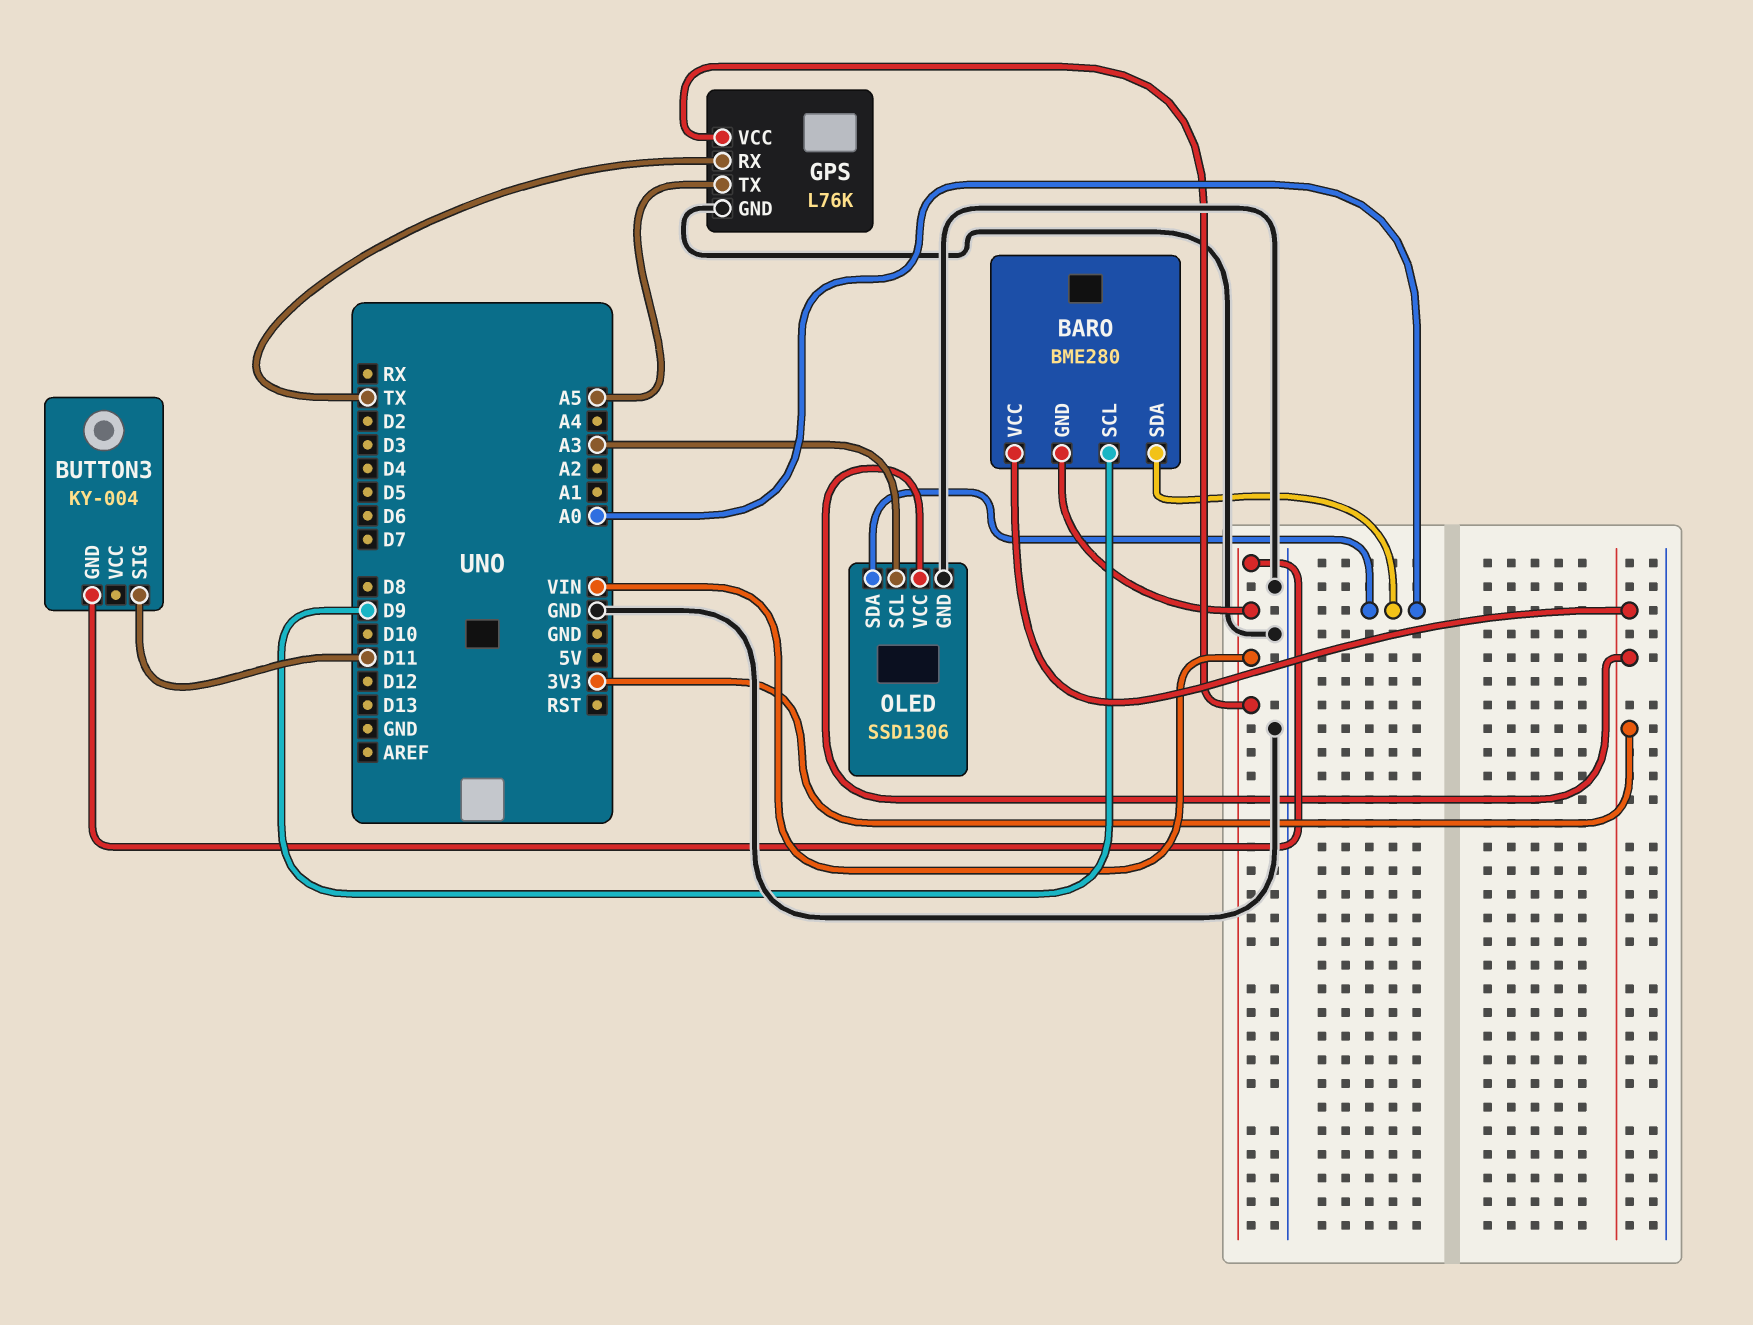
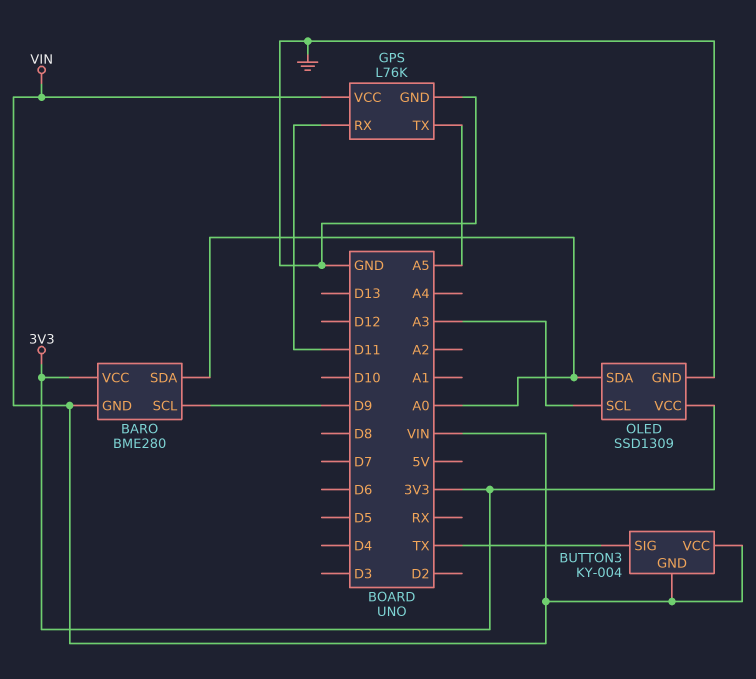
BUTTON3 pin SIG: D11 -> TX
BUTTON3 pin VCC: none -> VIN
GPS pin RX: TX -> D11
OLED: SSD1306 -> SSD1309

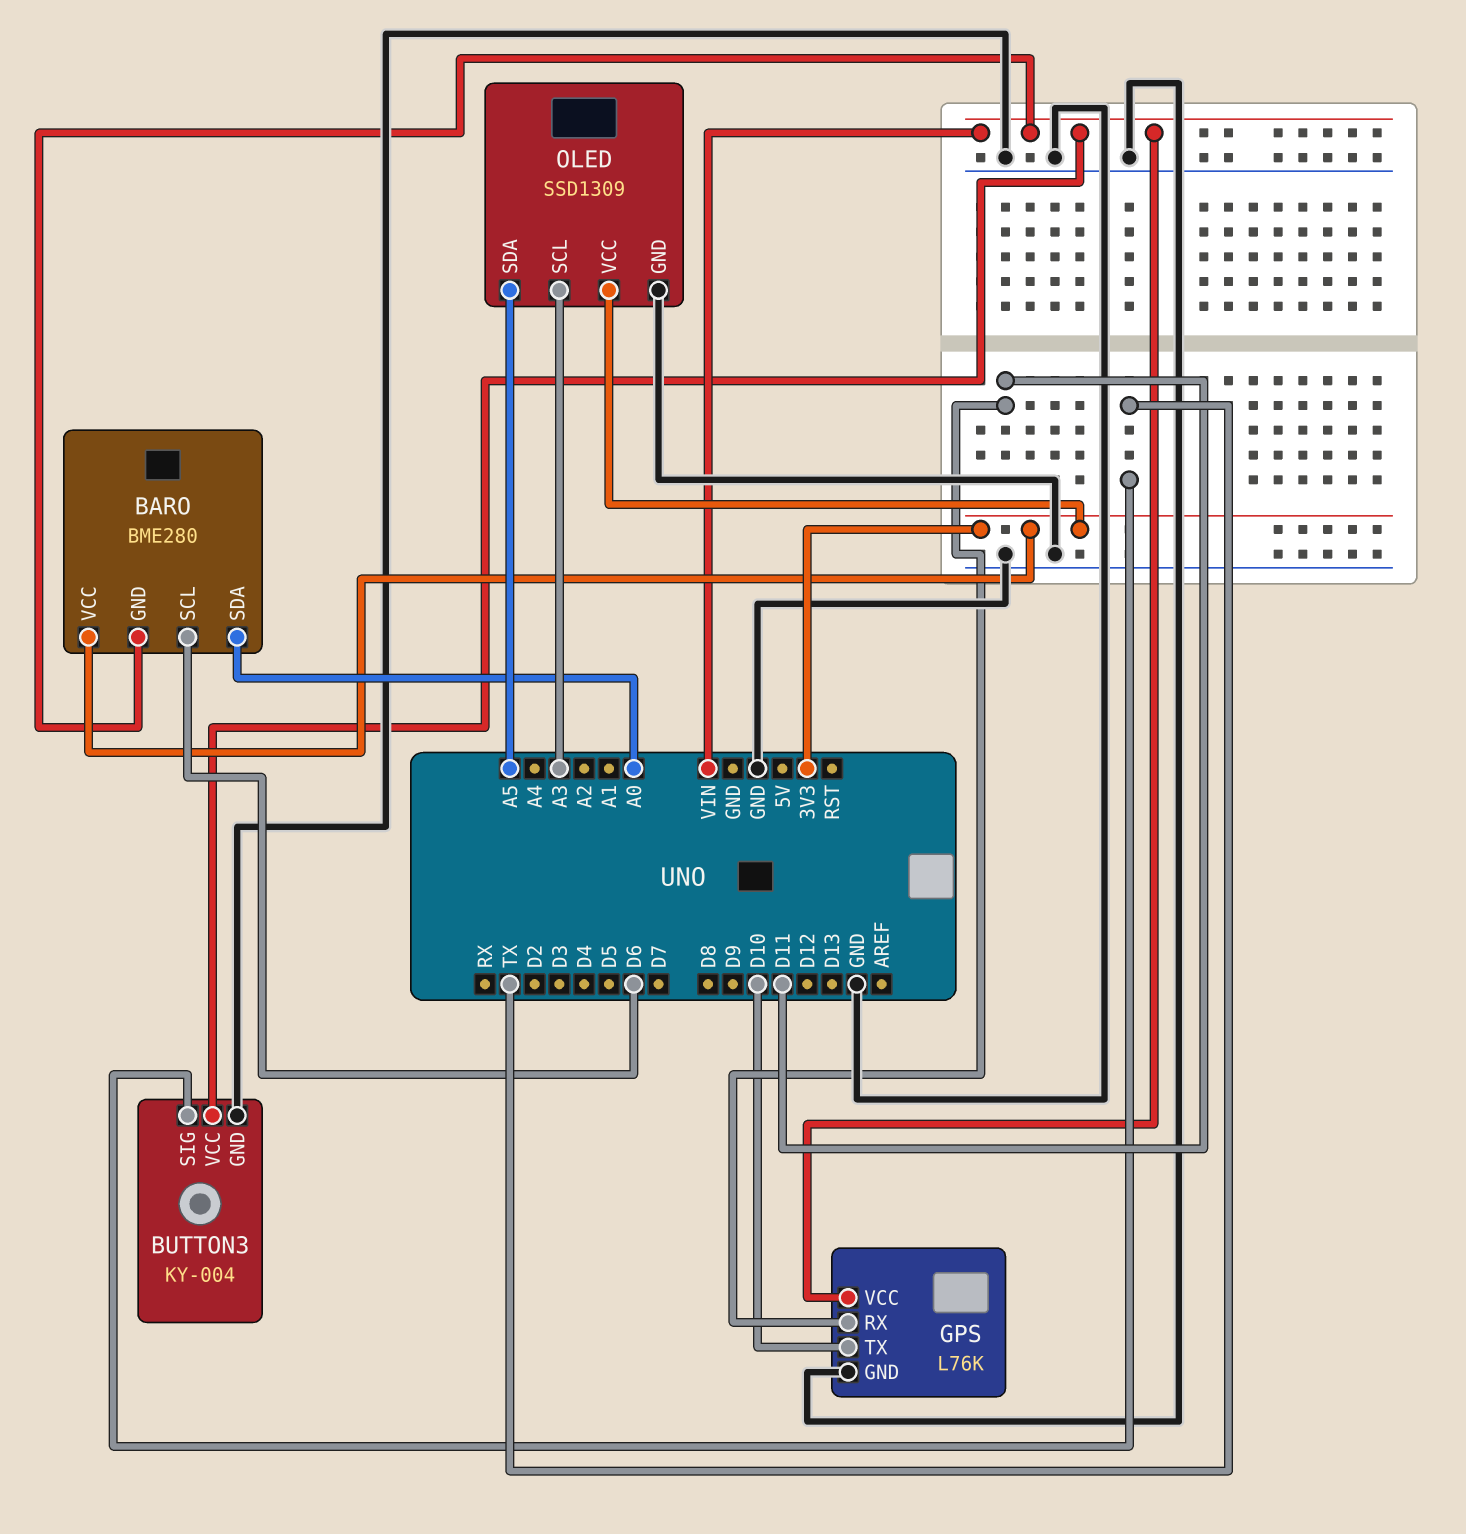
BARO pin SCL: D9 -> D6
BUTTON3 pin GND: VIN -> GND
GPS pin TX: A5 -> D10
OLED pin SDA: A0 -> A5

